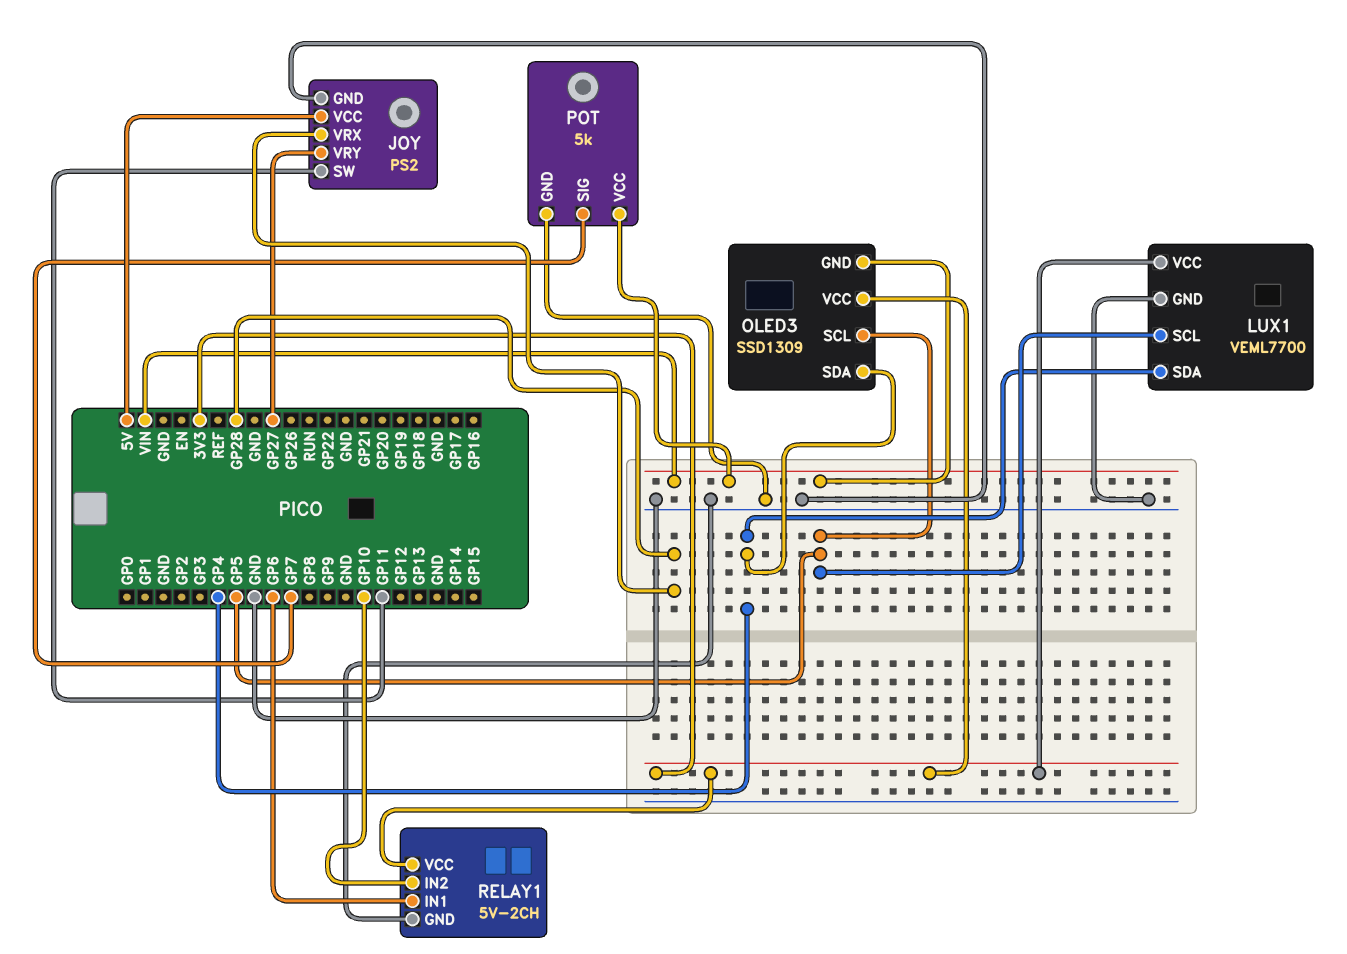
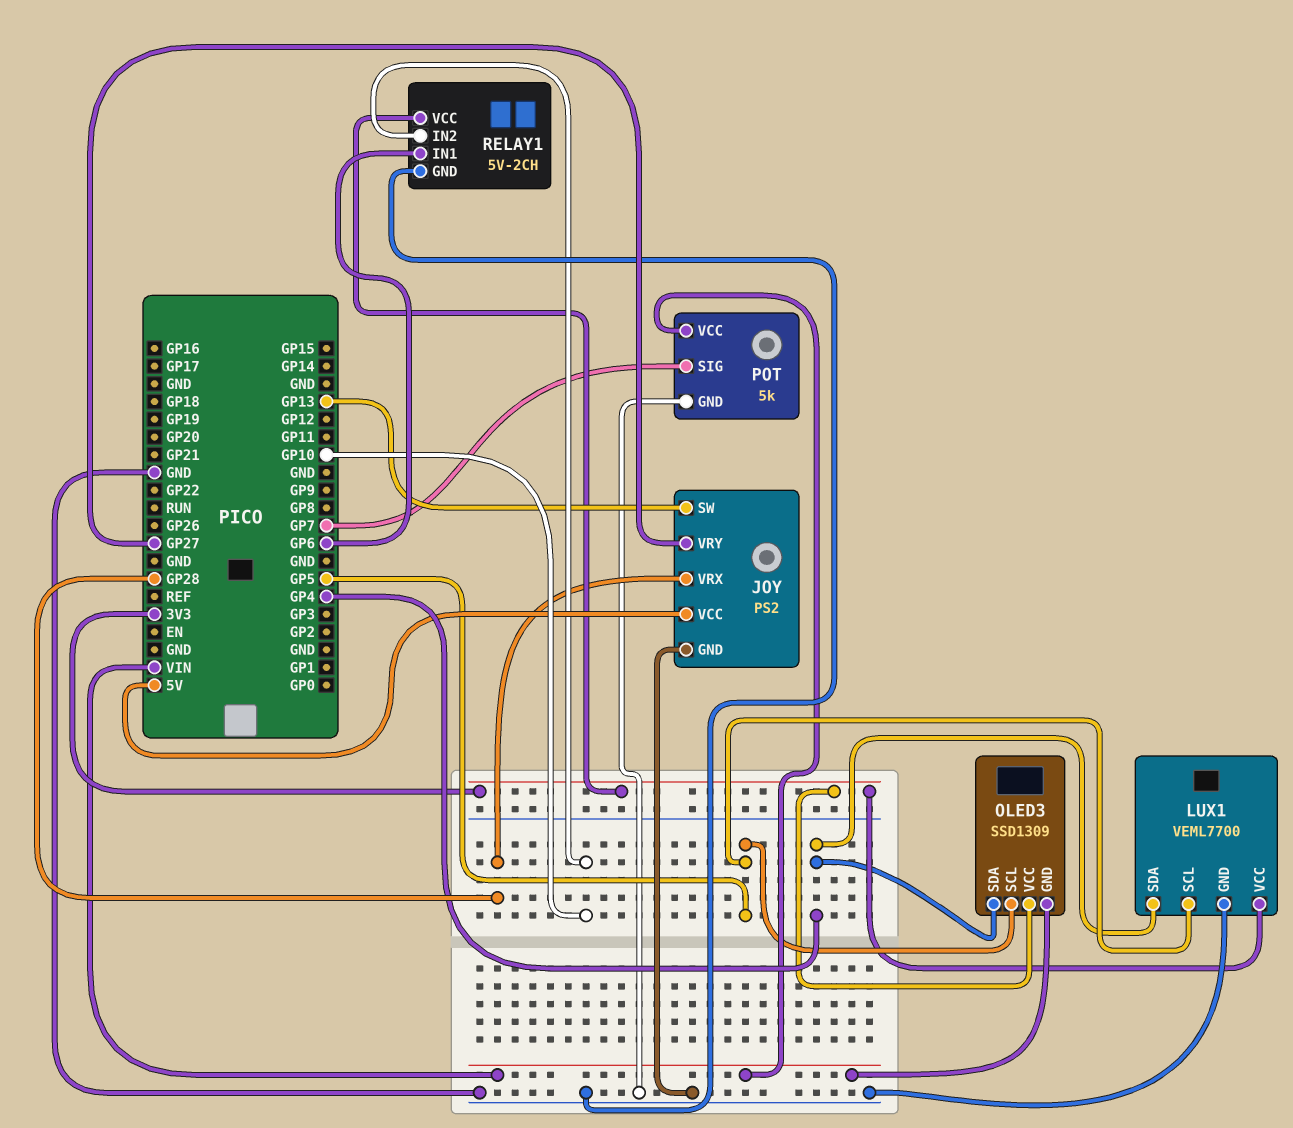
JOY pin SW: GP11 -> GP13

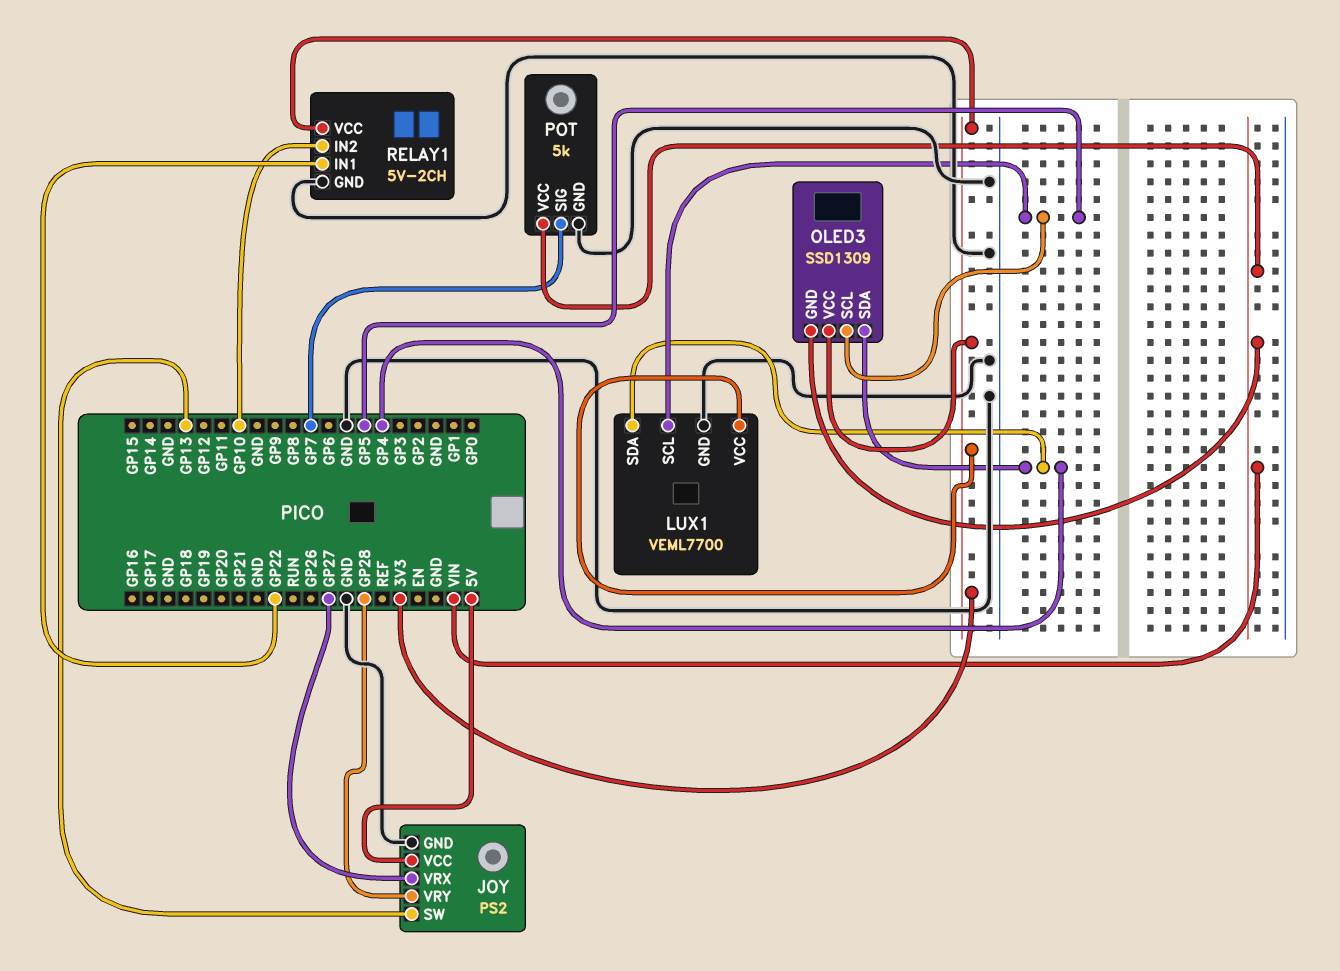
JOY pin VRX: GP28 -> GP27
JOY pin VRY: GP27 -> GP28
RELAY1 pin IN1: GP6 -> GP22

